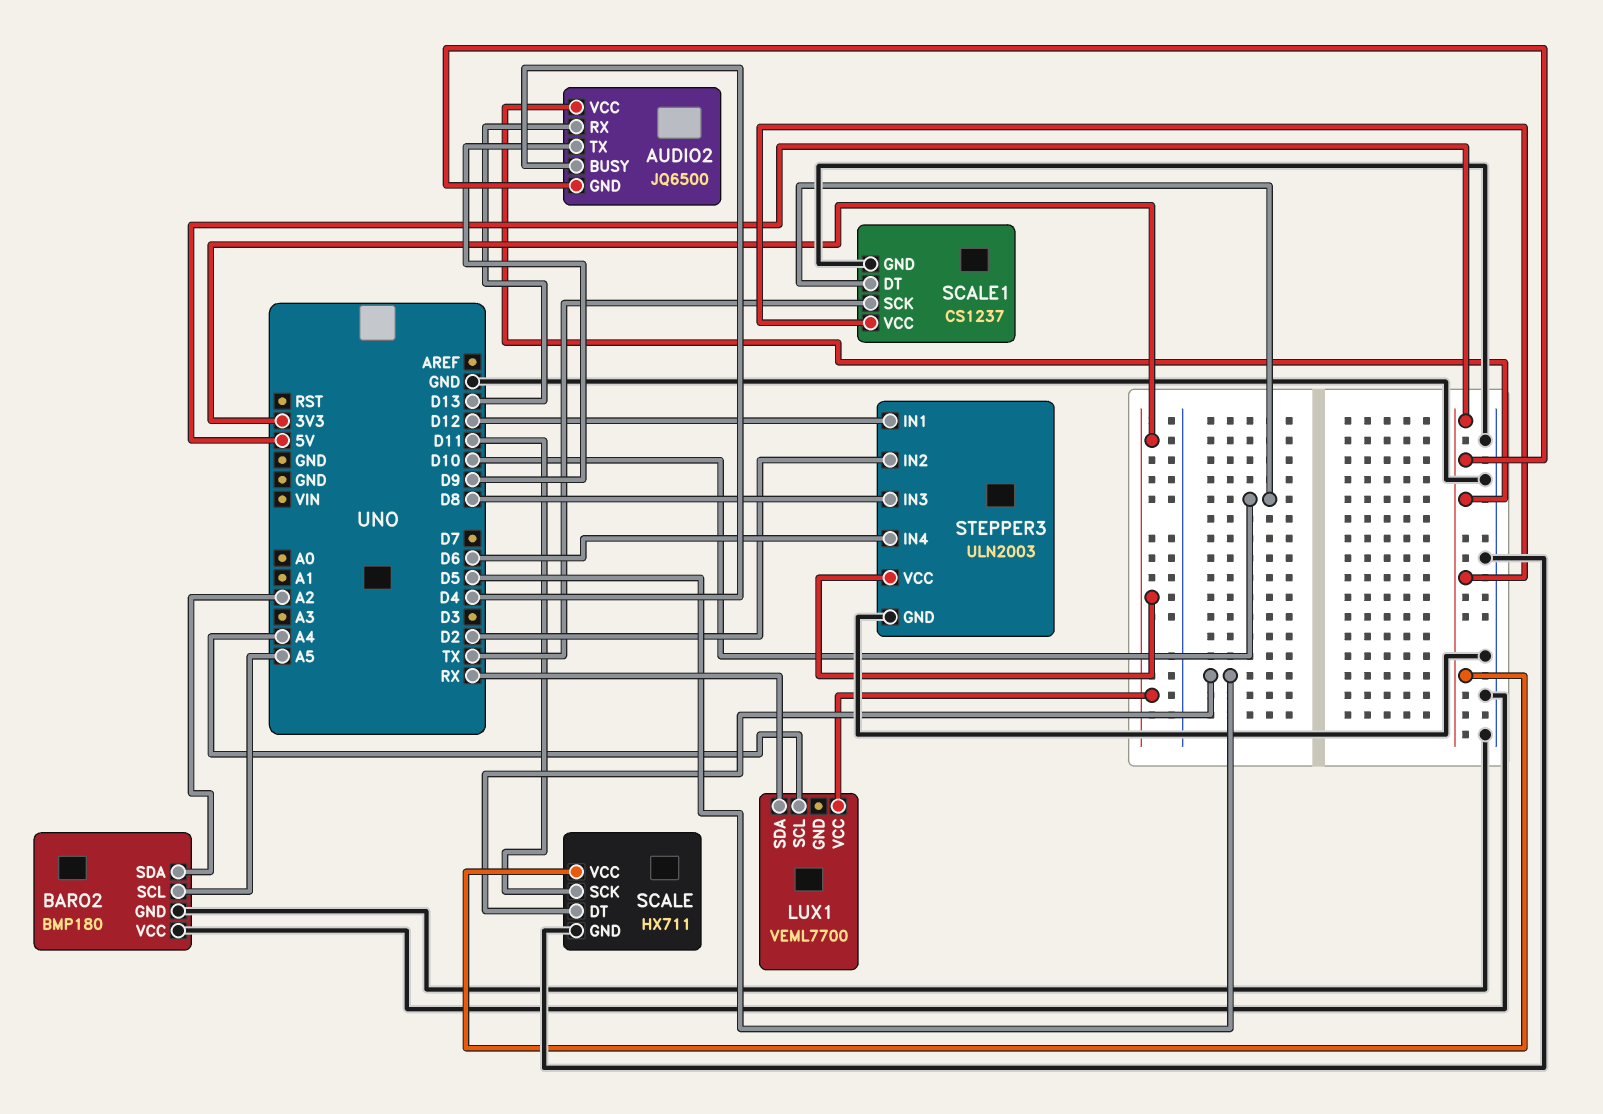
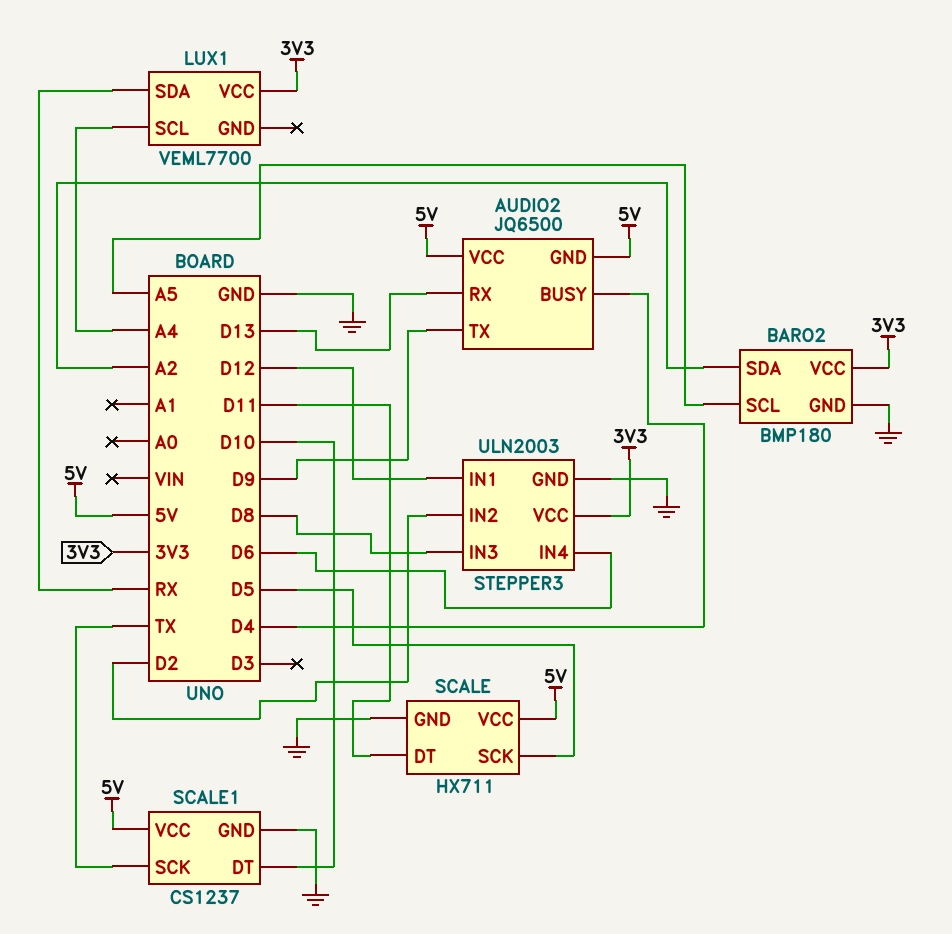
BARO2 pin VCC: GND -> 3V3
SCALE pin DT: D5 -> D11
SCALE pin SCK: D11 -> D5

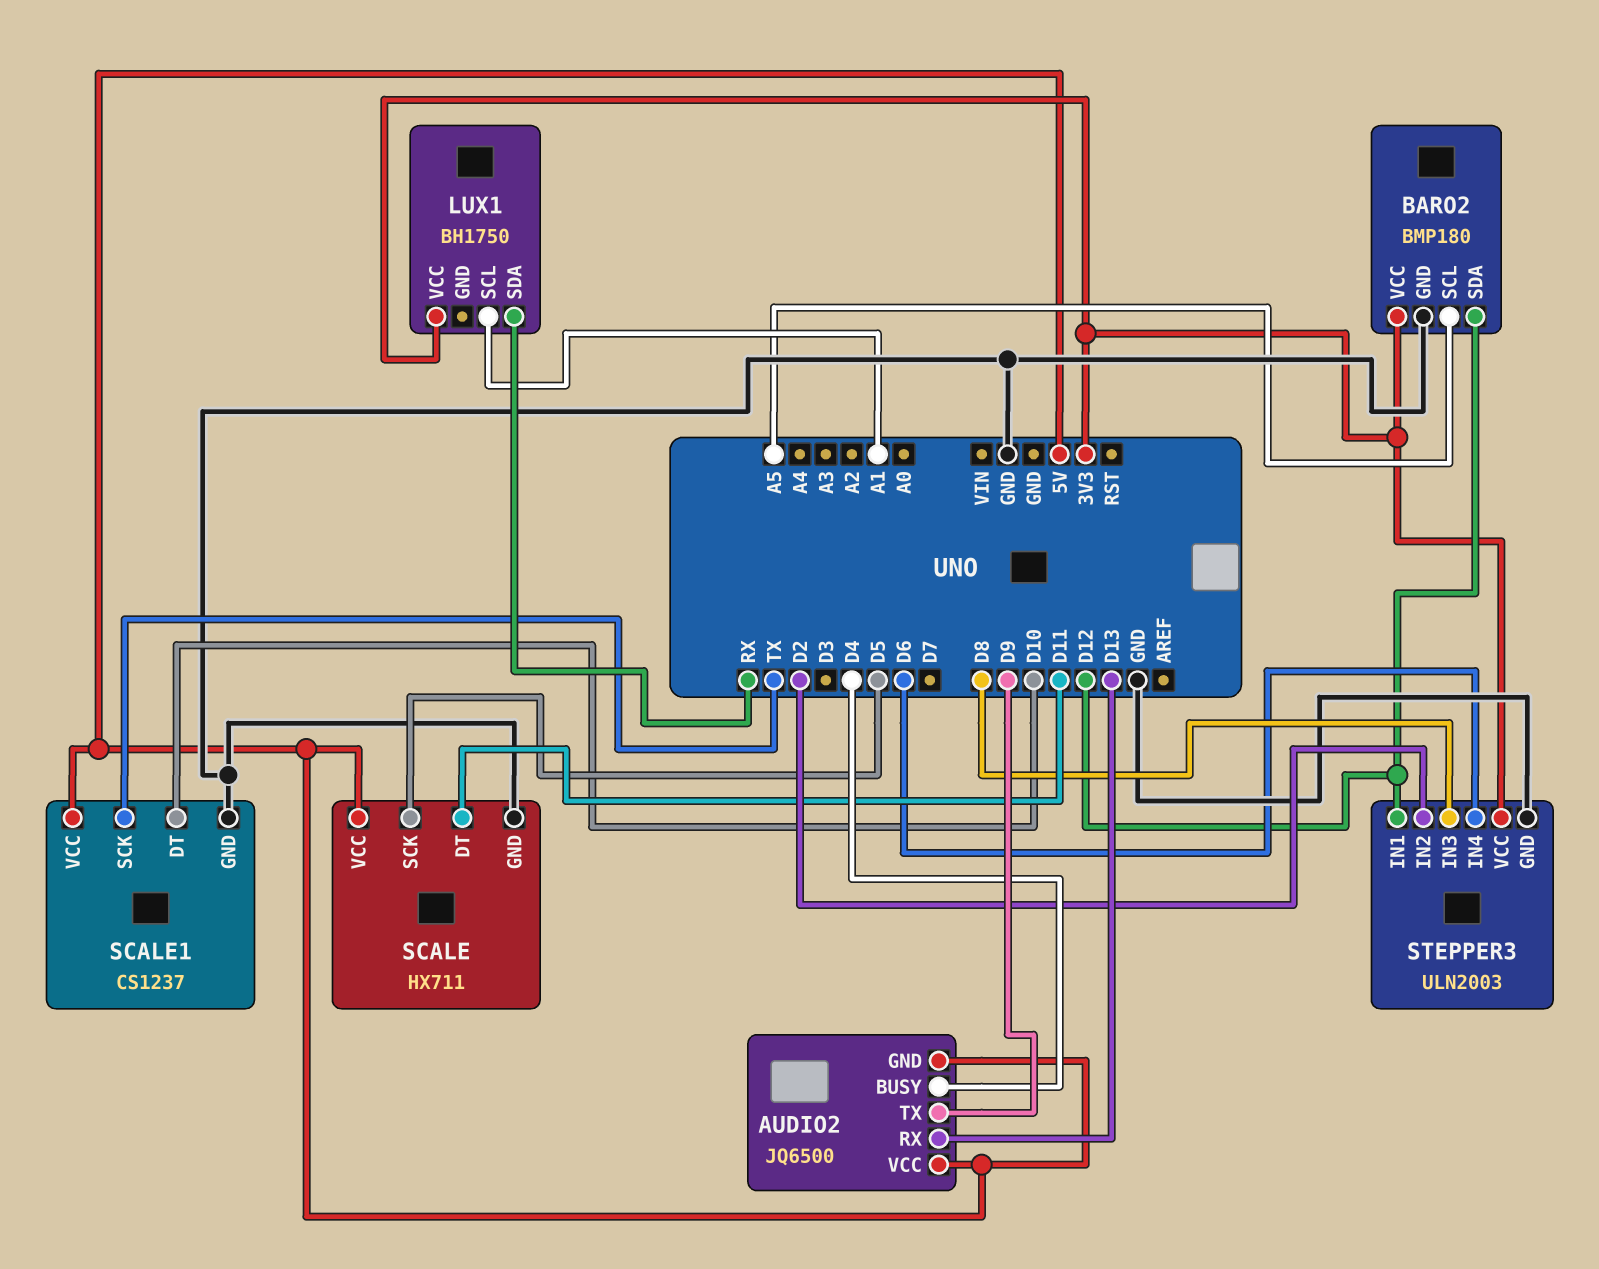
BARO2 pin SDA: A2 -> D12
LUX1: VEML7700 -> BH1750
LUX1 pin SCL: A4 -> A1

